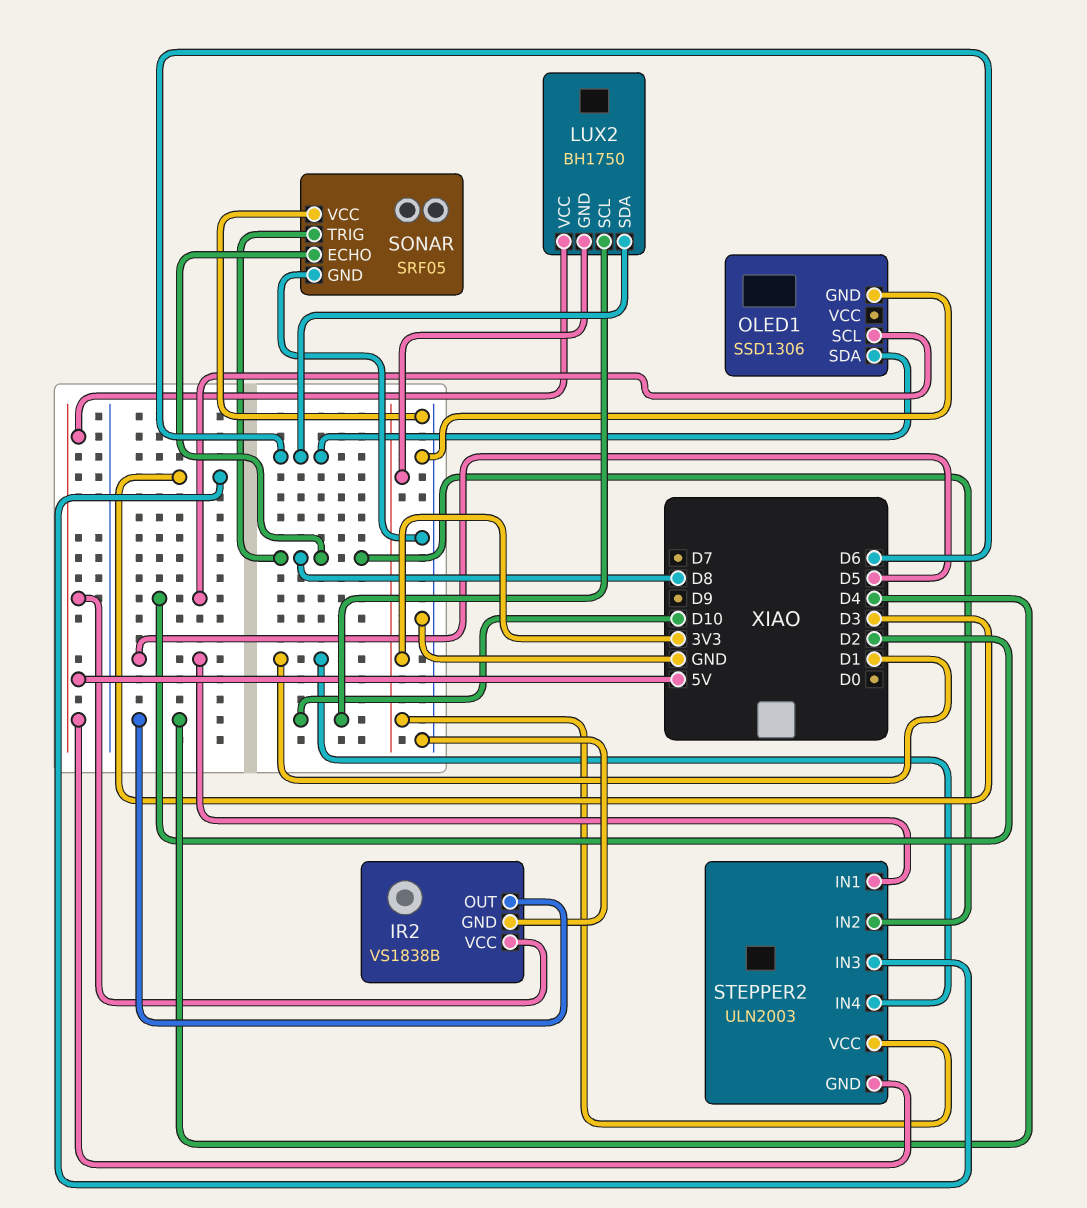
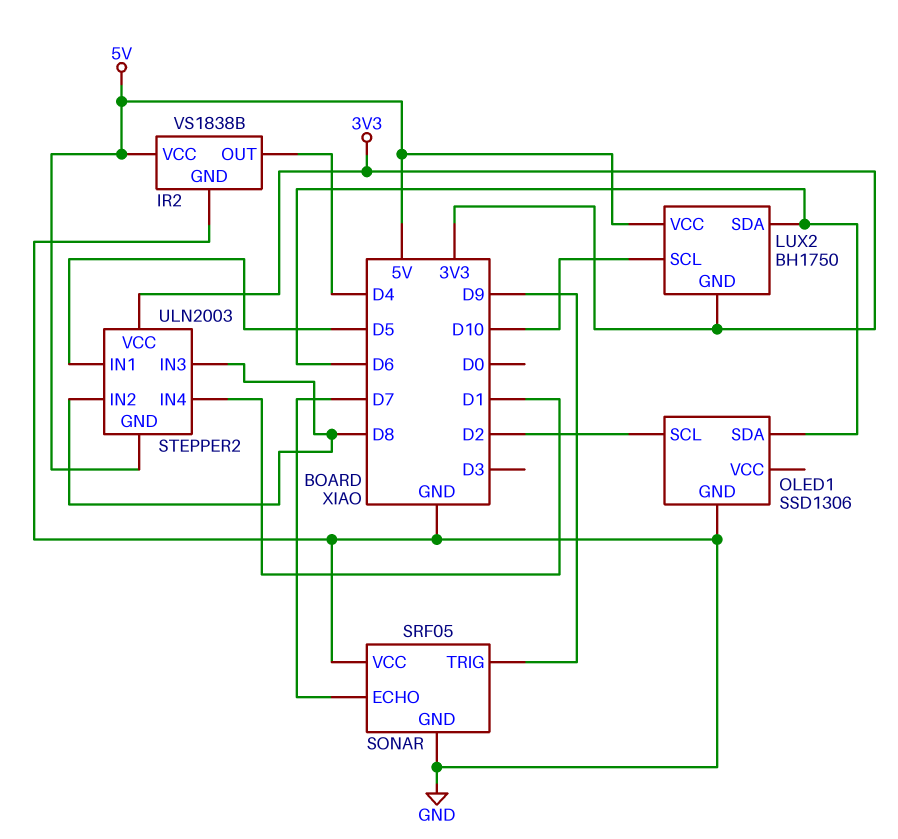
SONAR pin ECHO: D8 -> D7
SONAR pin TRIG: D8 -> D9
STEPPER2 pin IN3: D3 -> D8

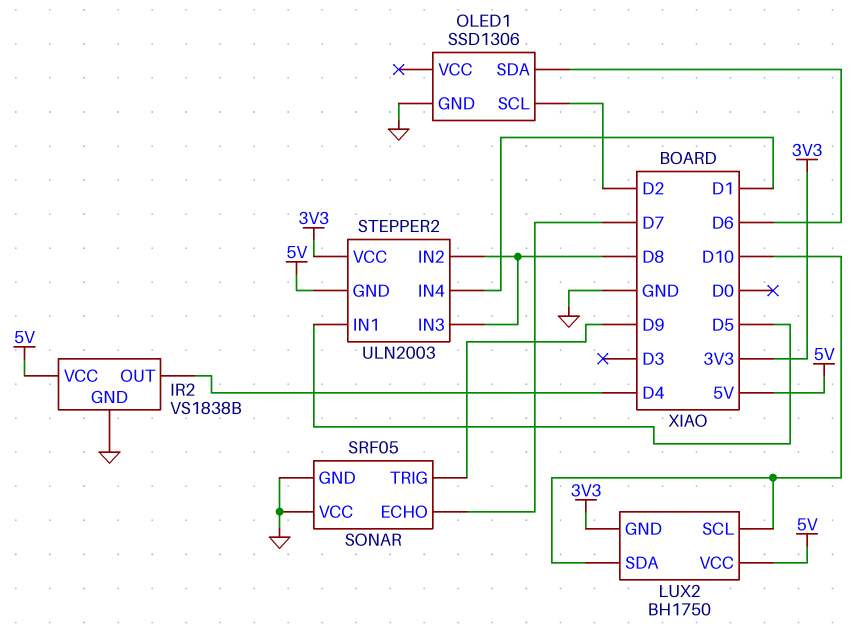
LUX2 pin SDA: D6 -> D10

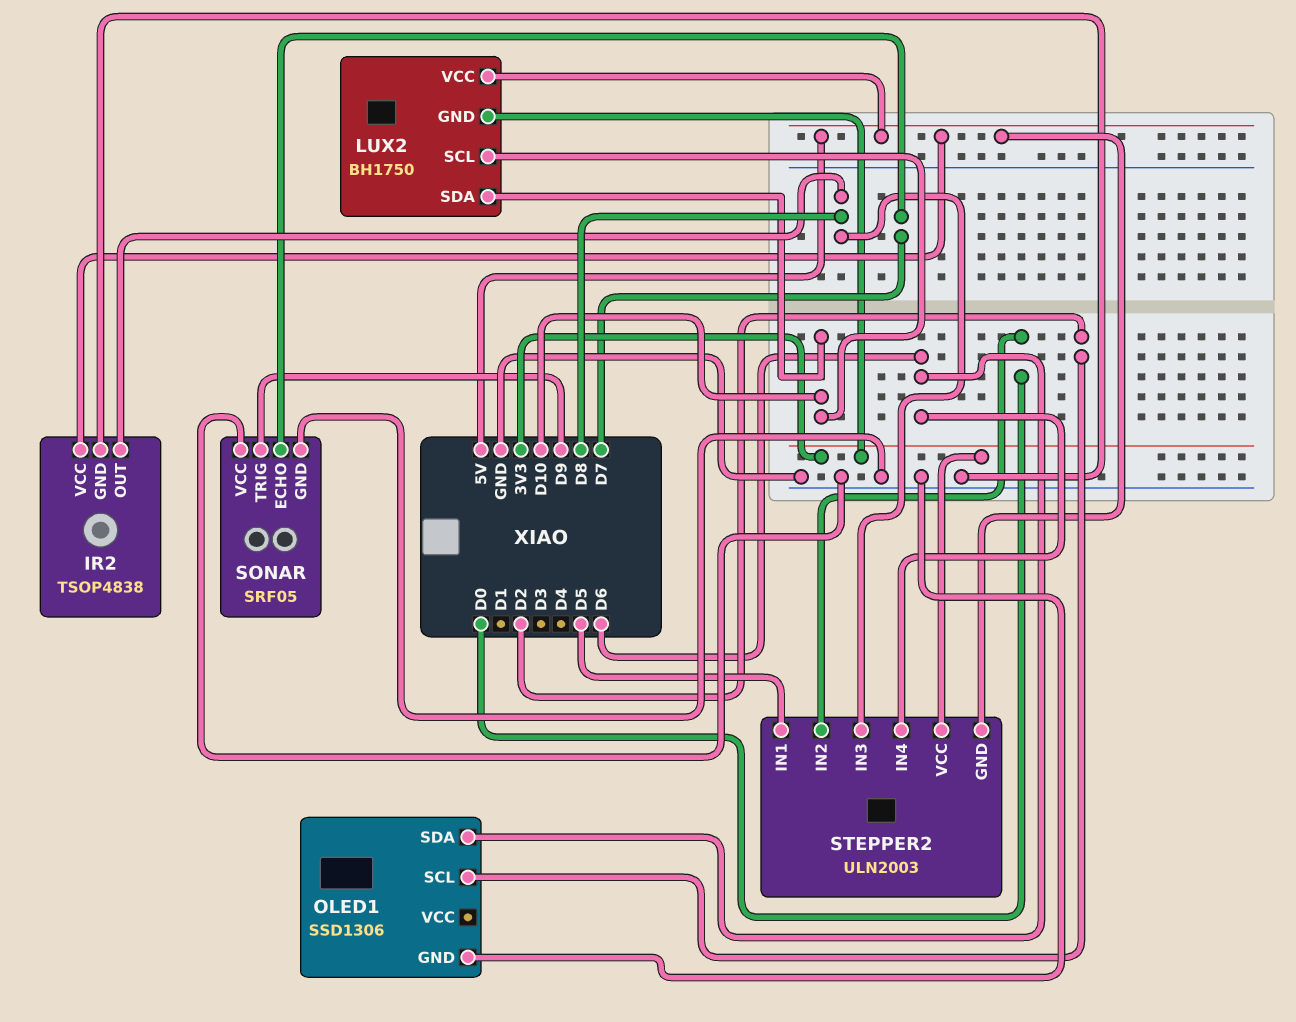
IR2: VS1838B -> TSOP4838
IR2 pin OUT: D4 -> D8
STEPPER2 pin IN2: D8 -> D0
STEPPER2 pin IN4: D1 -> D6

